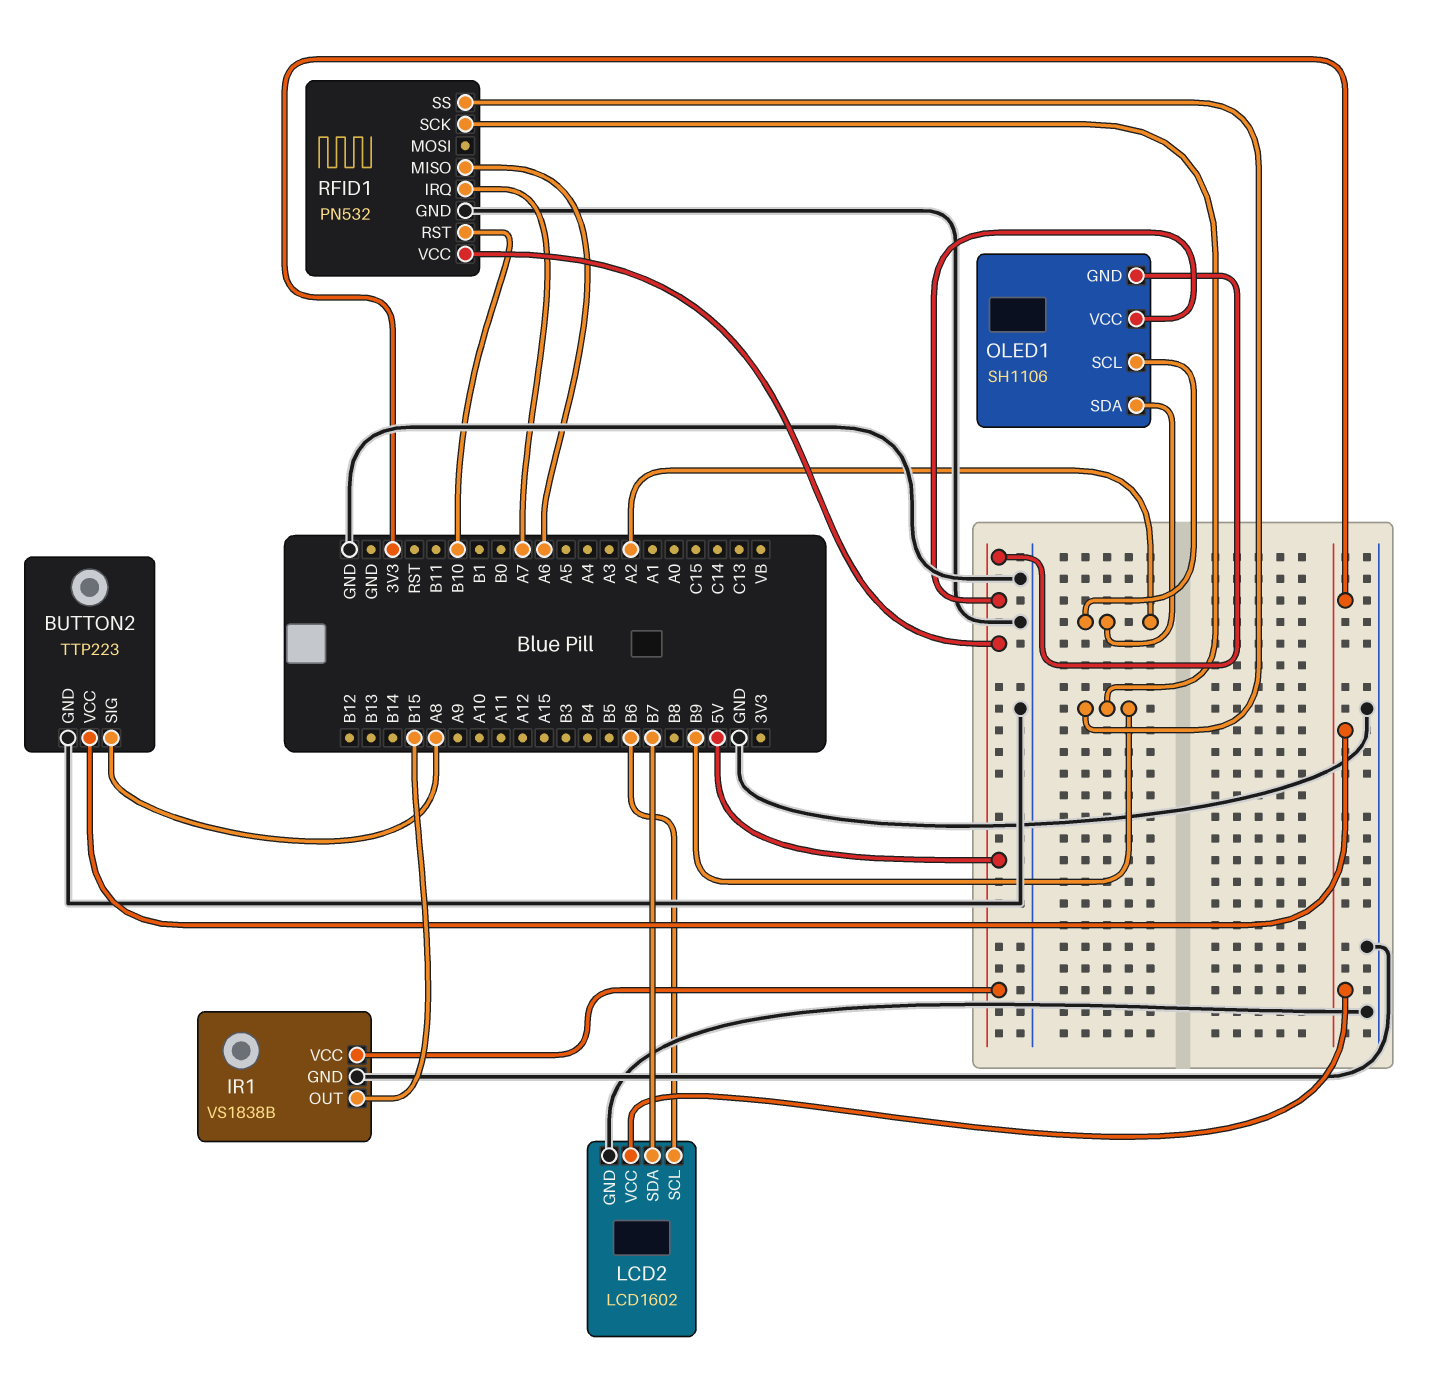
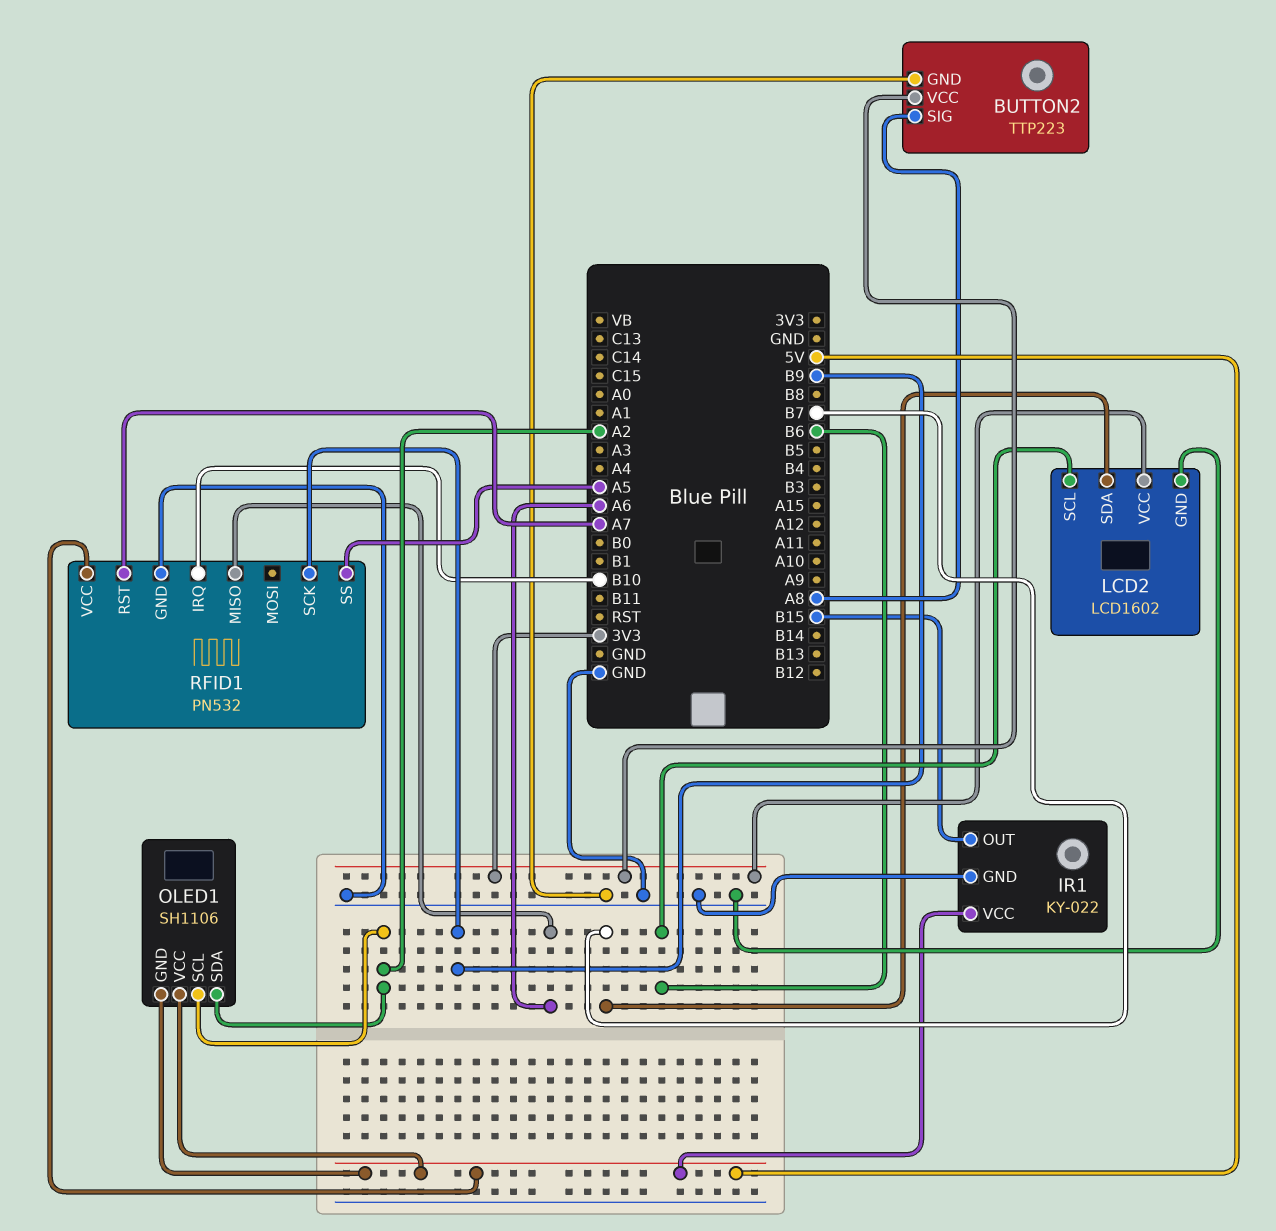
IR1: VS1838B -> KY-022
RFID1 pin IRQ: A7 -> B10
RFID1 pin RST: B10 -> A7
RFID1 pin SS: B9 -> A5

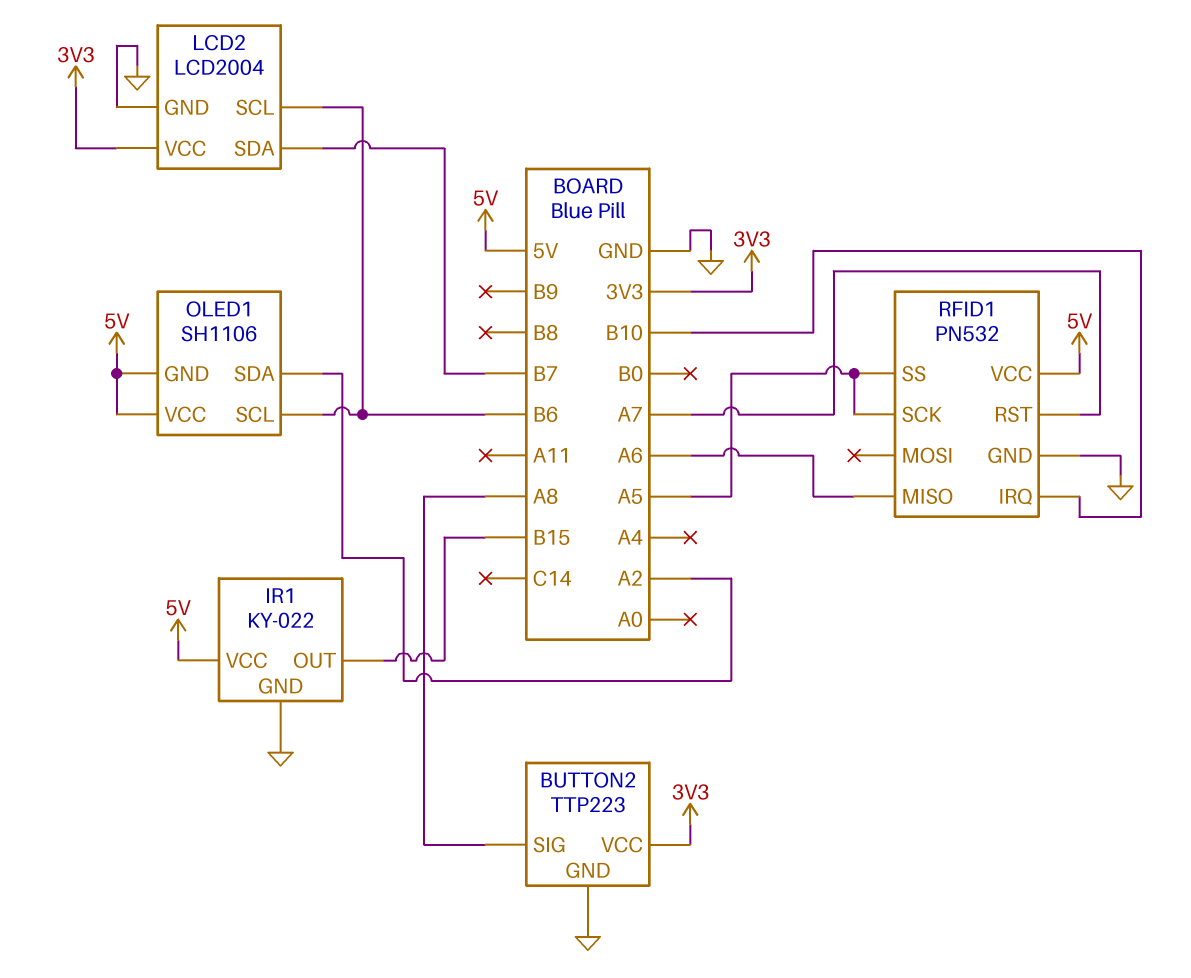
LCD2: LCD1602 -> LCD2004
OLED1 pin SCL: A2 -> B6
RFID1 pin SCK: B9 -> A5

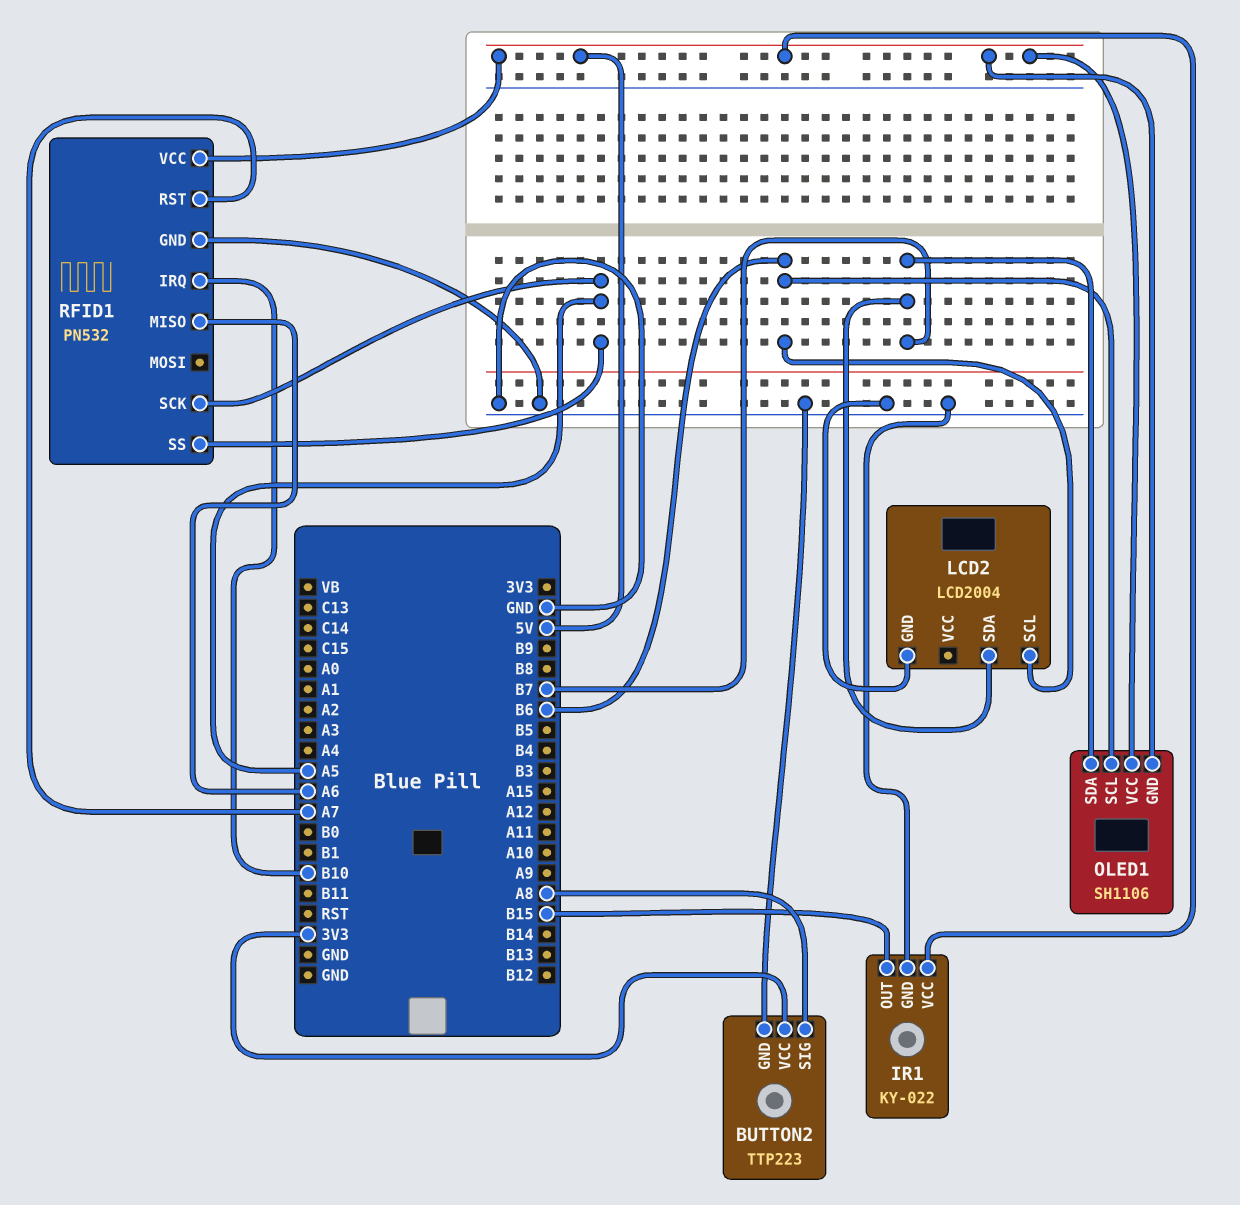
LCD2 pin VCC: 3V3 -> none
OLED1 pin SDA: A2 -> B7

